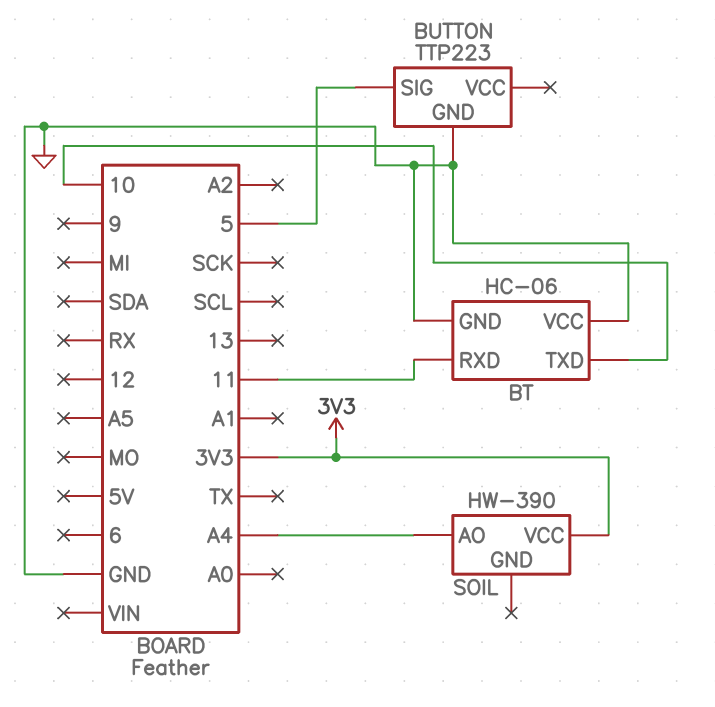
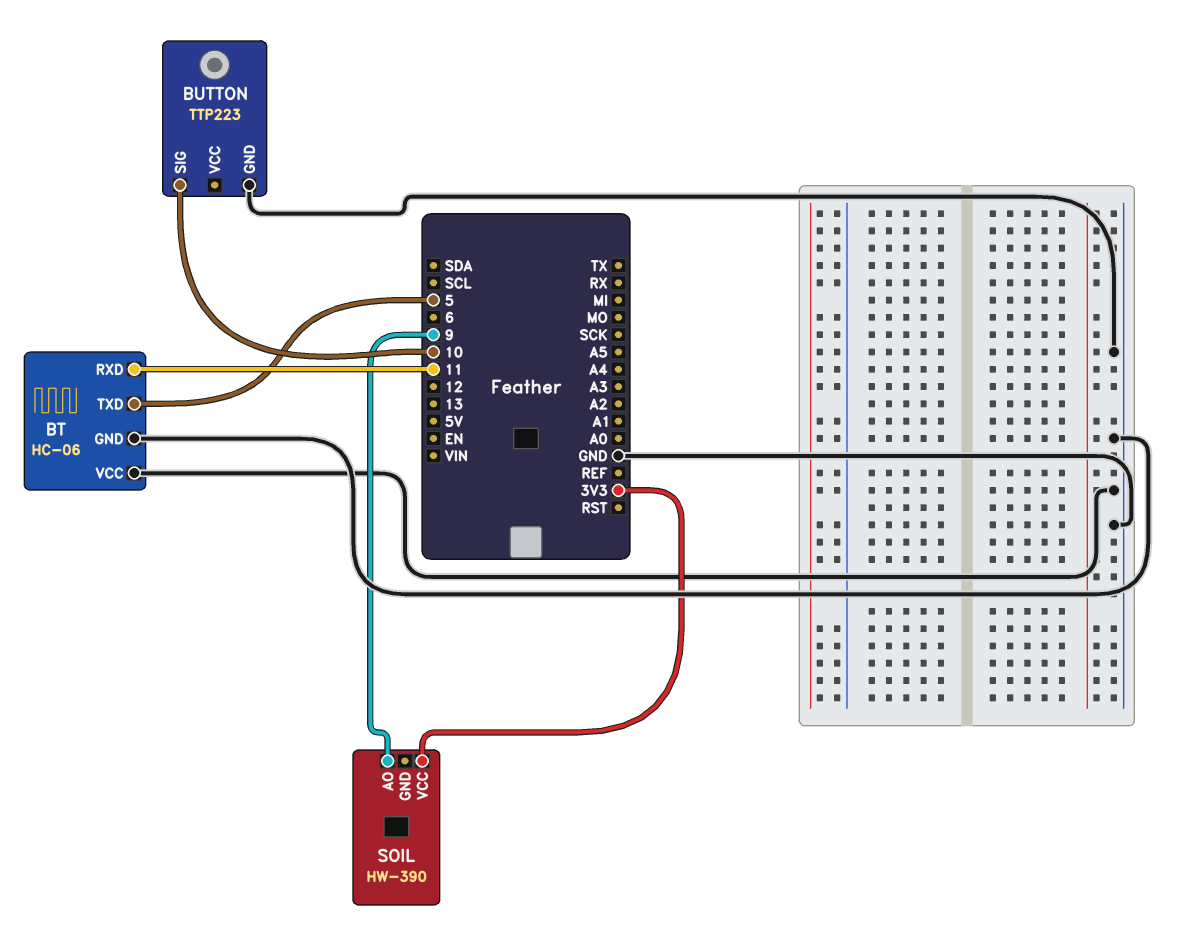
BT pin TXD: 10 -> 5
BUTTON pin SIG: 5 -> 10
SOIL pin AO: A4 -> 9

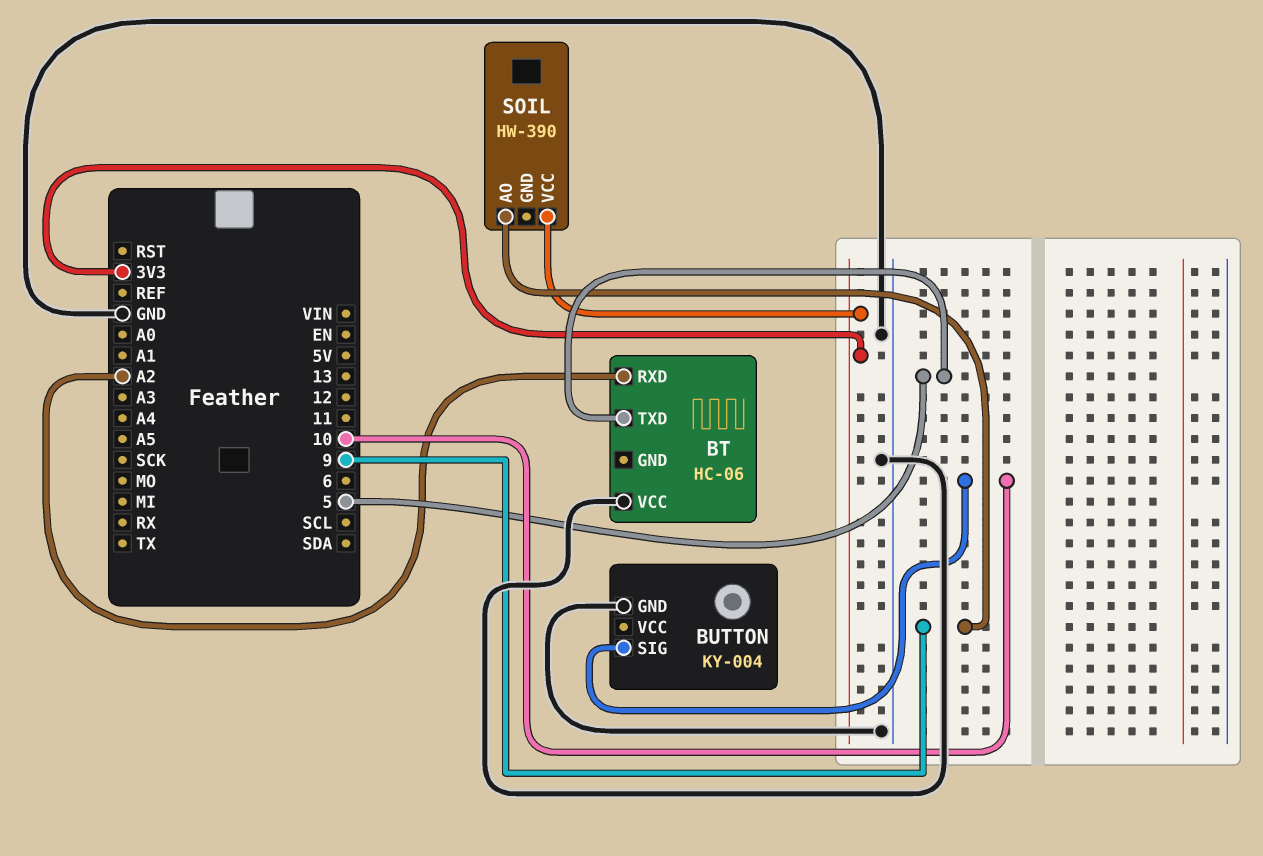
BT pin GND: GND -> none
BT pin RXD: 11 -> A2
BUTTON: TTP223 -> KY-004

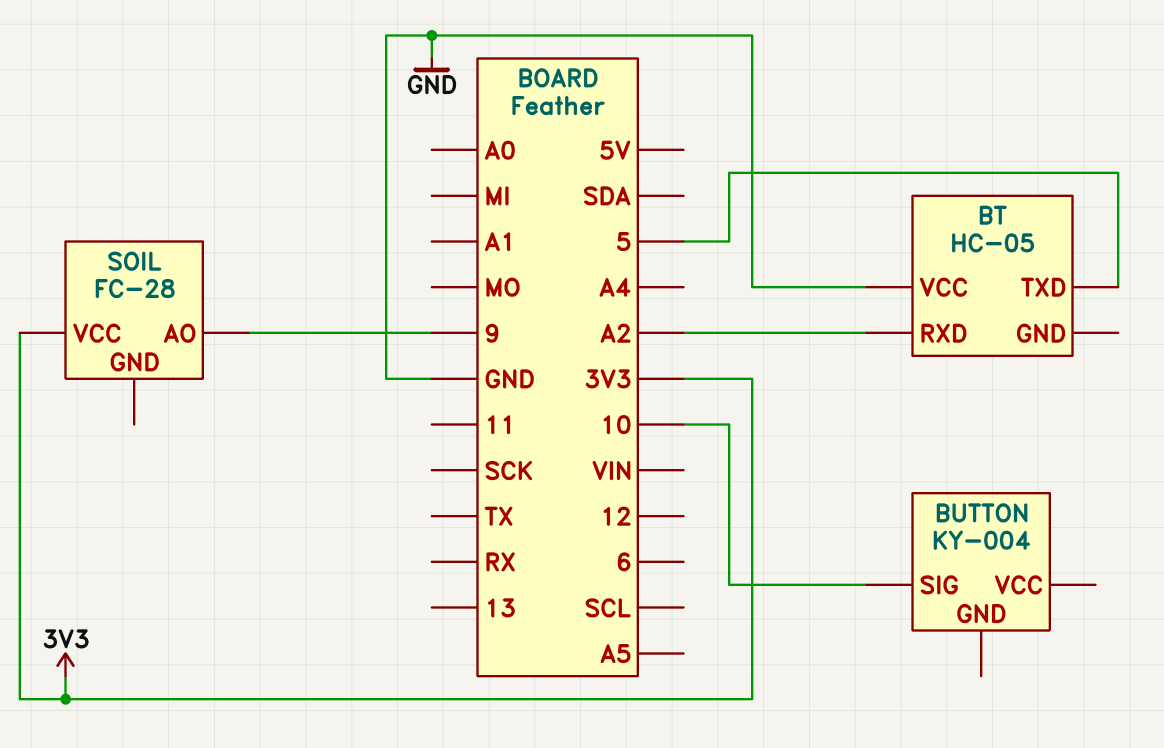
BT: HC-06 -> HC-05
BUTTON pin GND: GND -> none
SOIL: HW-390 -> FC-28

